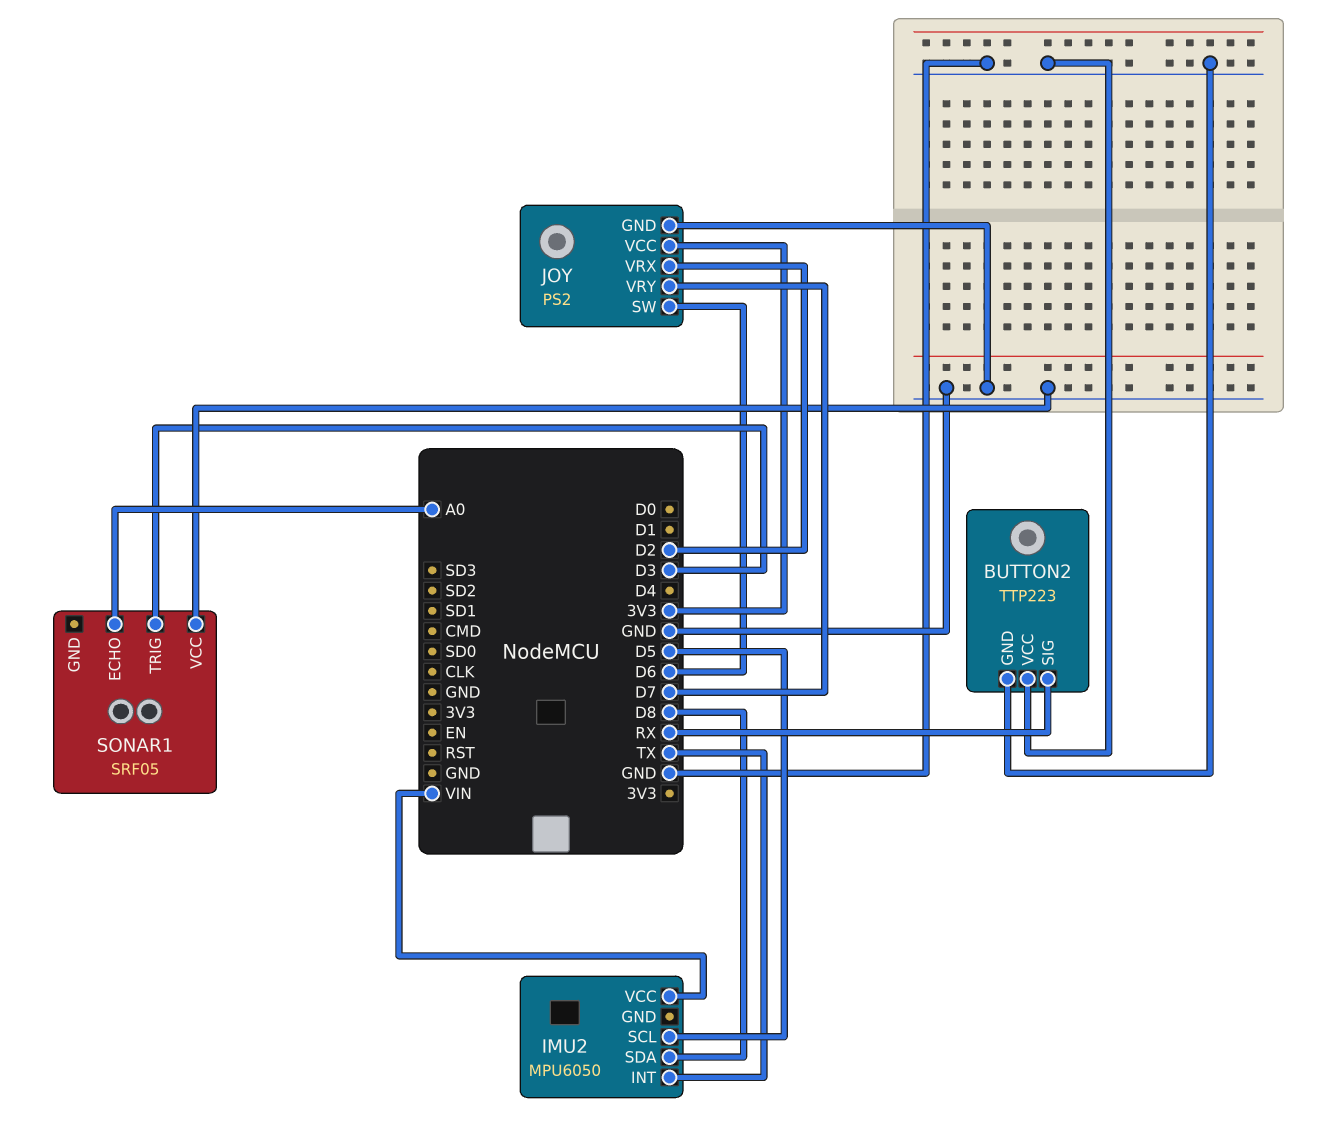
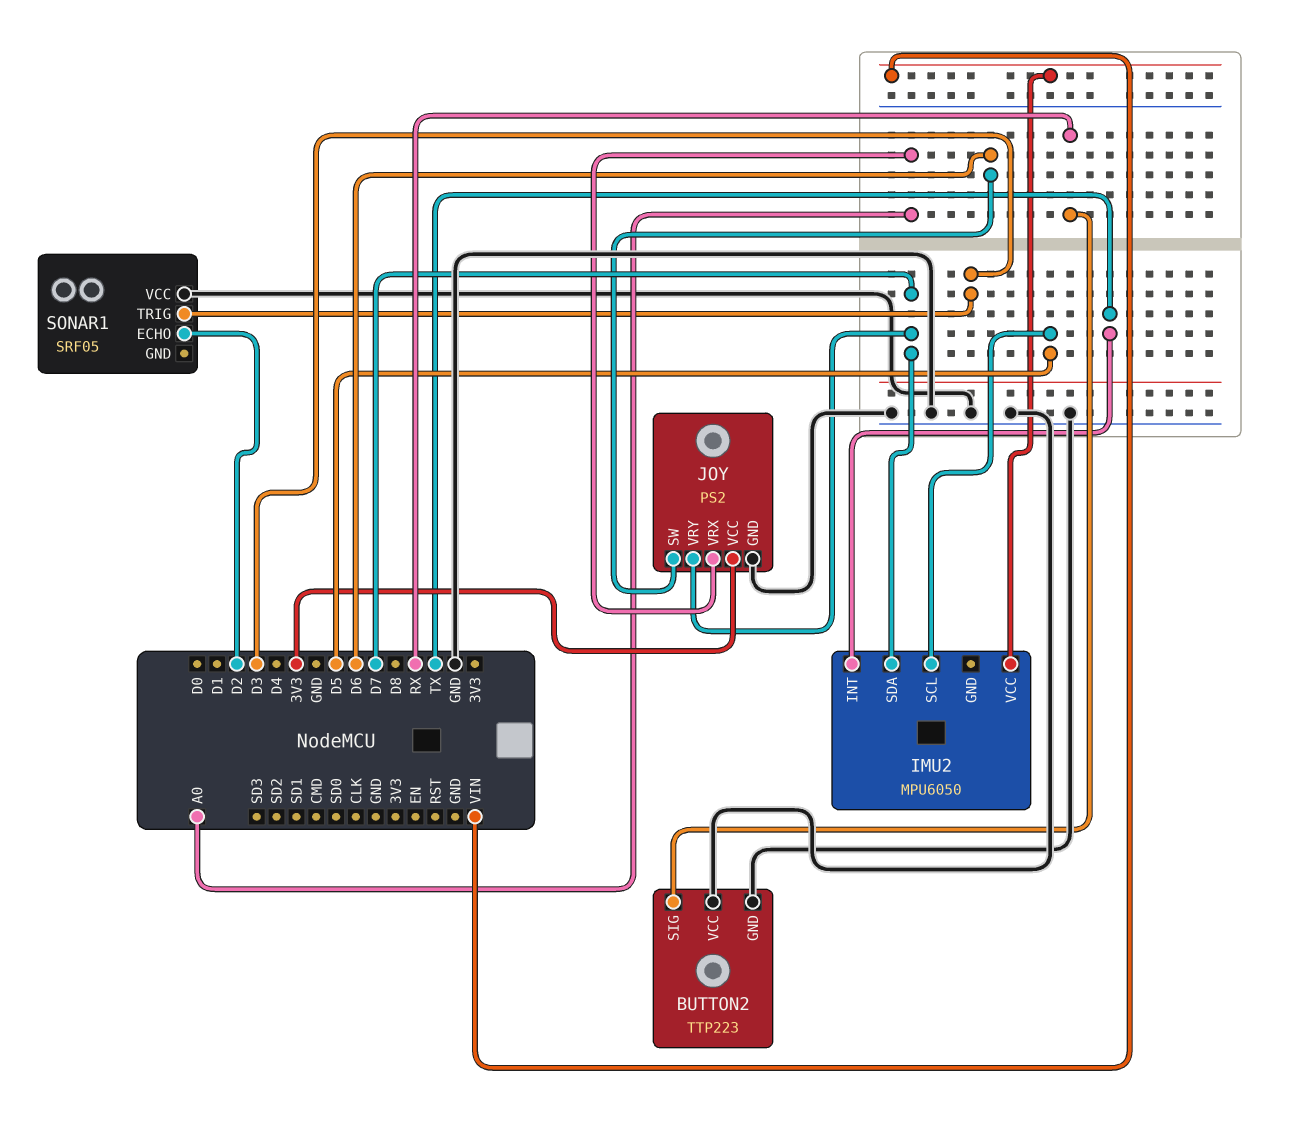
IMU2 pin SDA: D8 -> D7
JOY pin VRX: D2 -> A0
SONAR1 pin ECHO: A0 -> D2

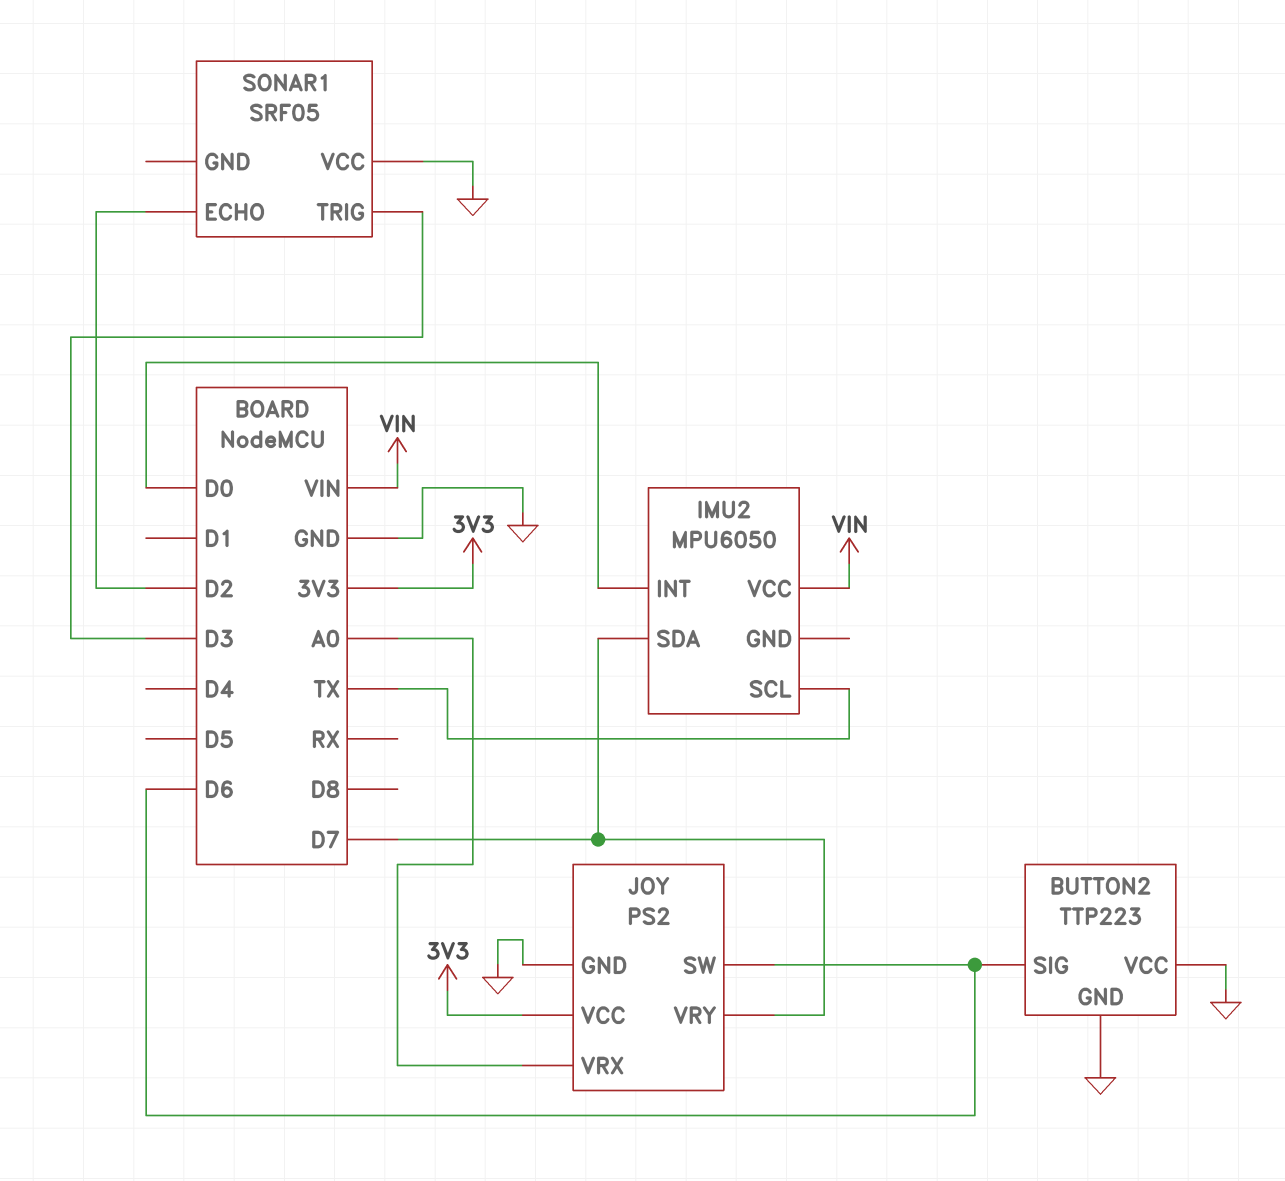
BUTTON2 pin SIG: RX -> D6
IMU2 pin INT: TX -> D0
IMU2 pin SCL: D5 -> TX

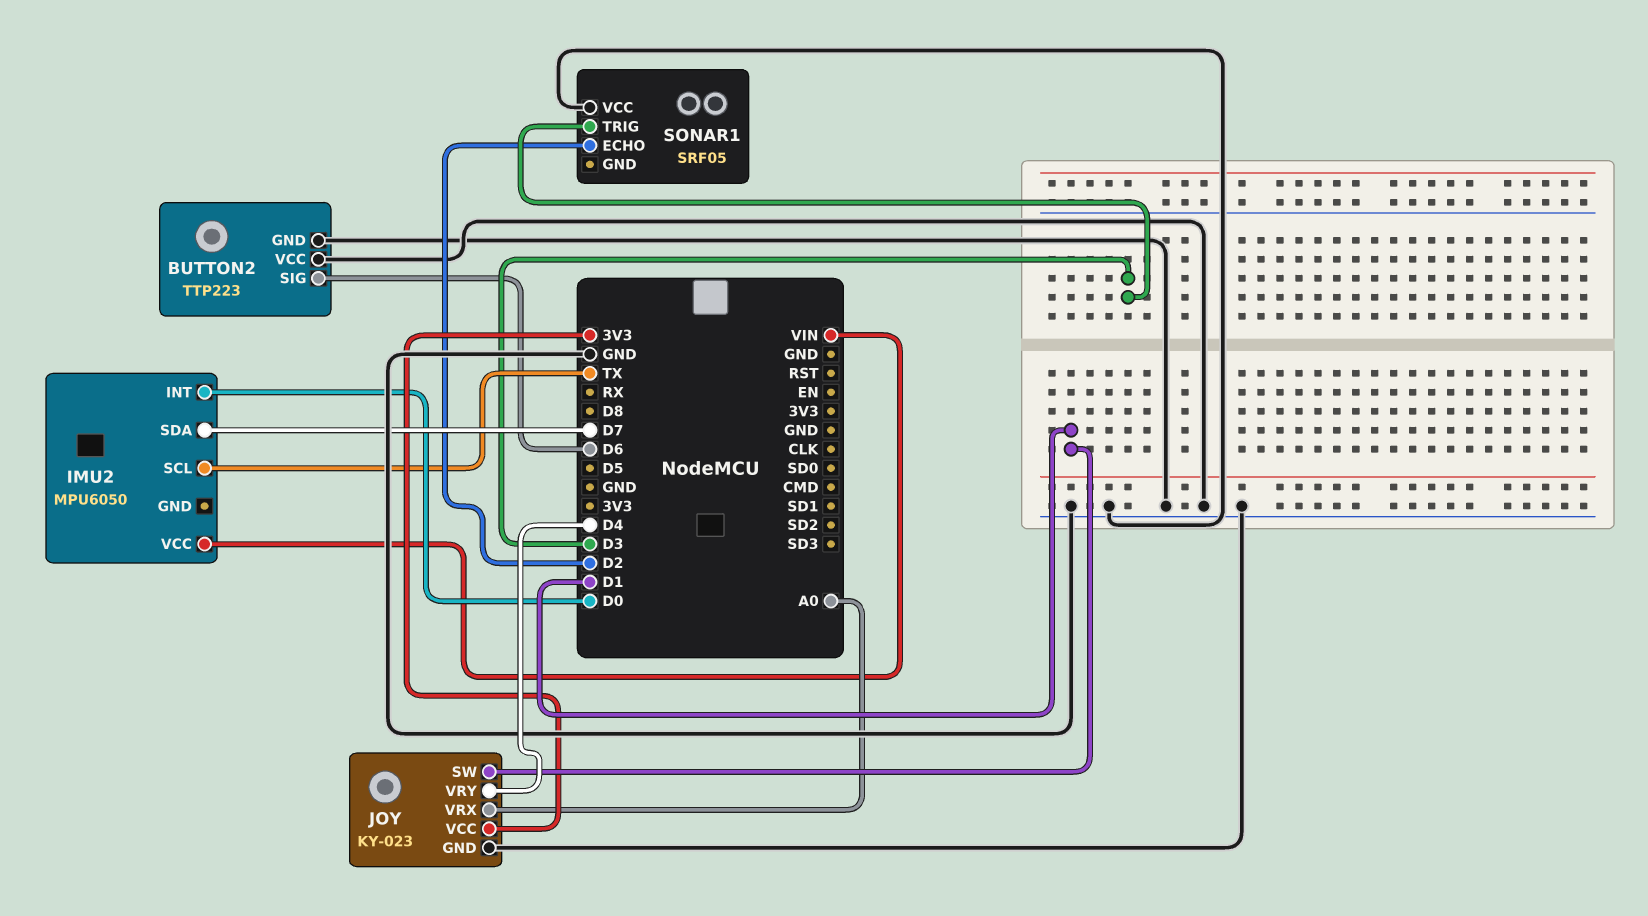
JOY: PS2 -> KY-023
JOY pin SW: D6 -> D1
JOY pin VRY: D7 -> D4

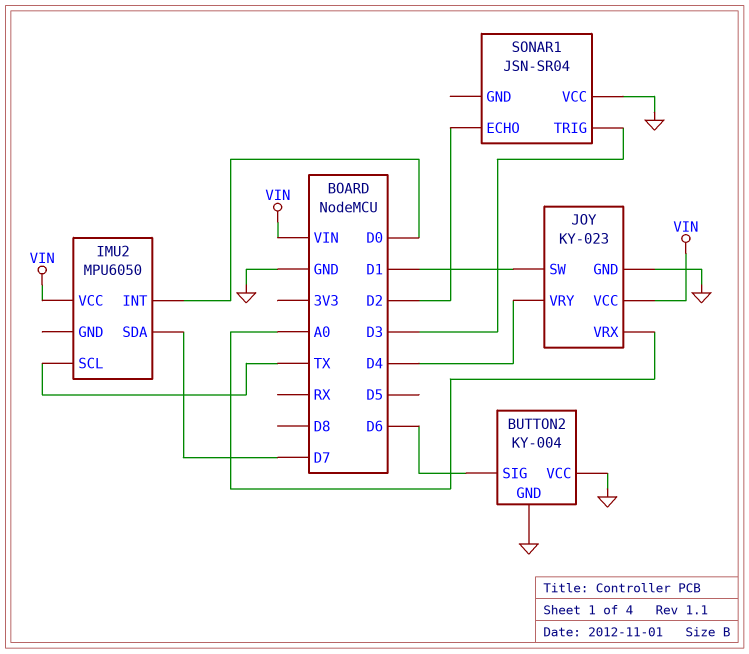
BUTTON2: TTP223 -> KY-004
JOY pin VCC: 3V3 -> VIN
SONAR1: SRF05 -> JSN-SR04

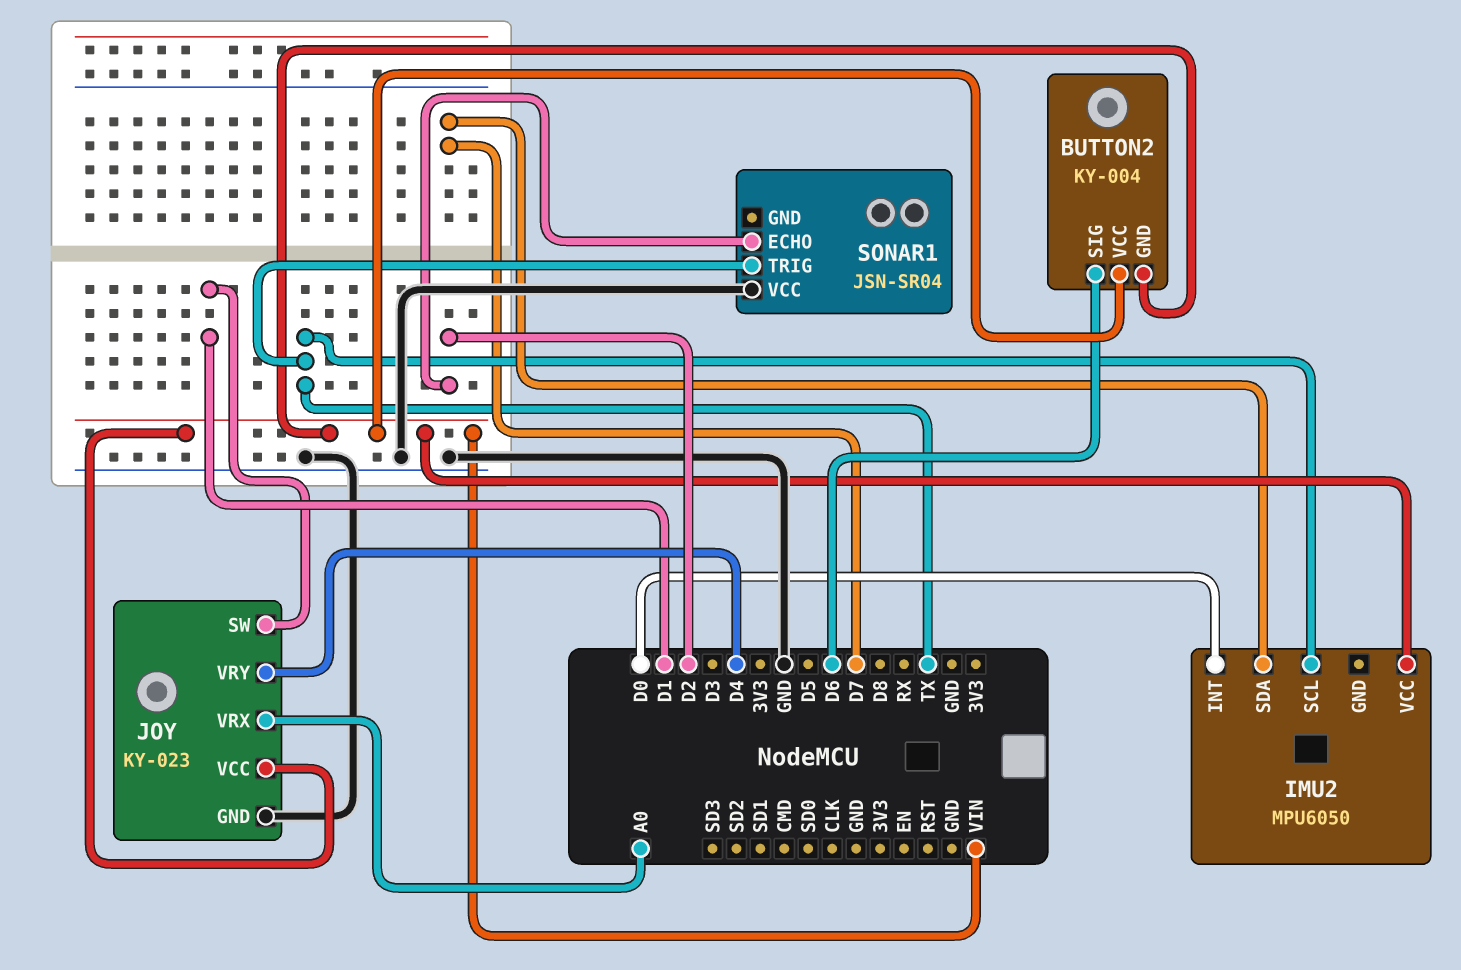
BUTTON2 pin GND: GND -> VIN
BUTTON2 pin VCC: GND -> VIN
SONAR1 pin TRIG: D3 -> TX

